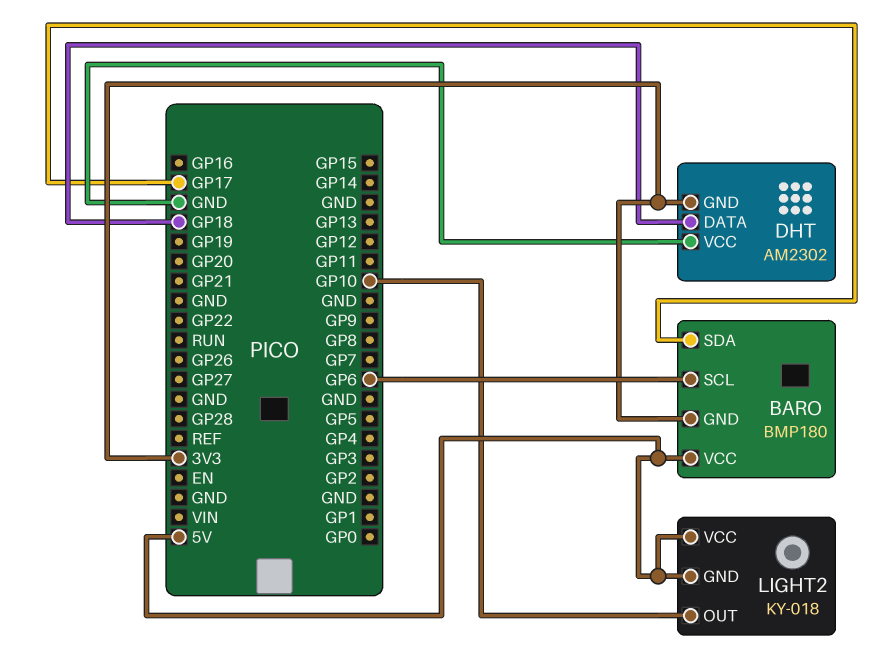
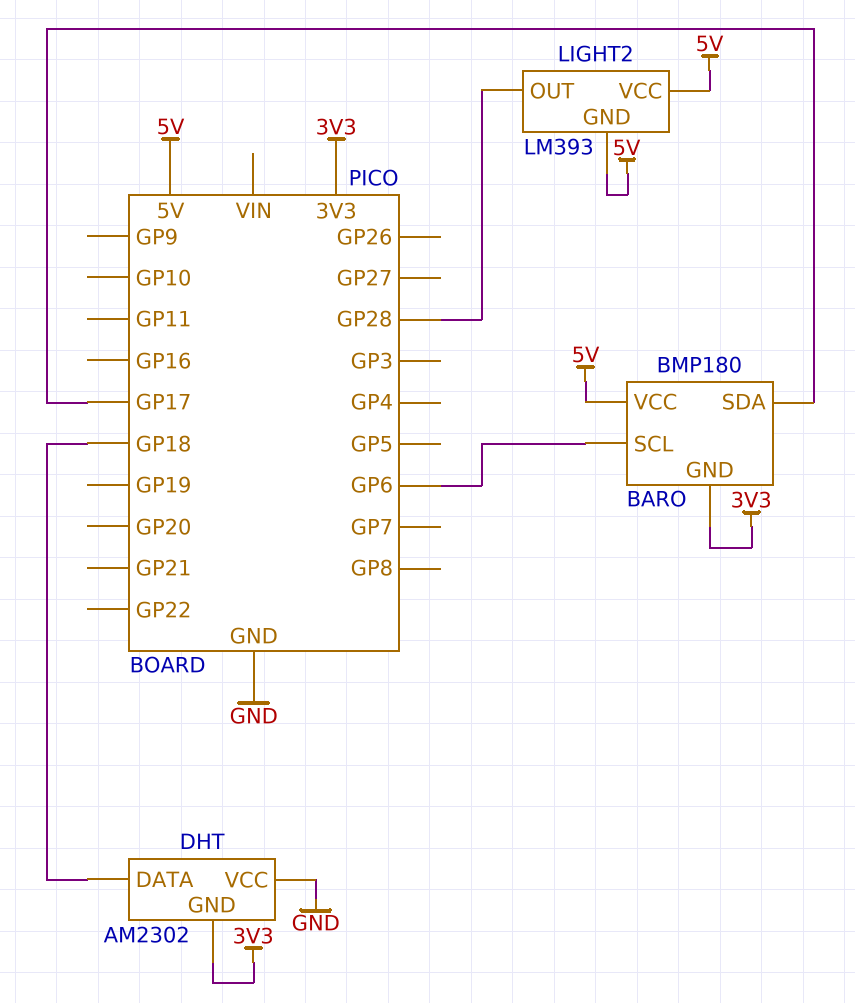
LIGHT2: KY-018 -> LM393
LIGHT2 pin OUT: GP10 -> GP28

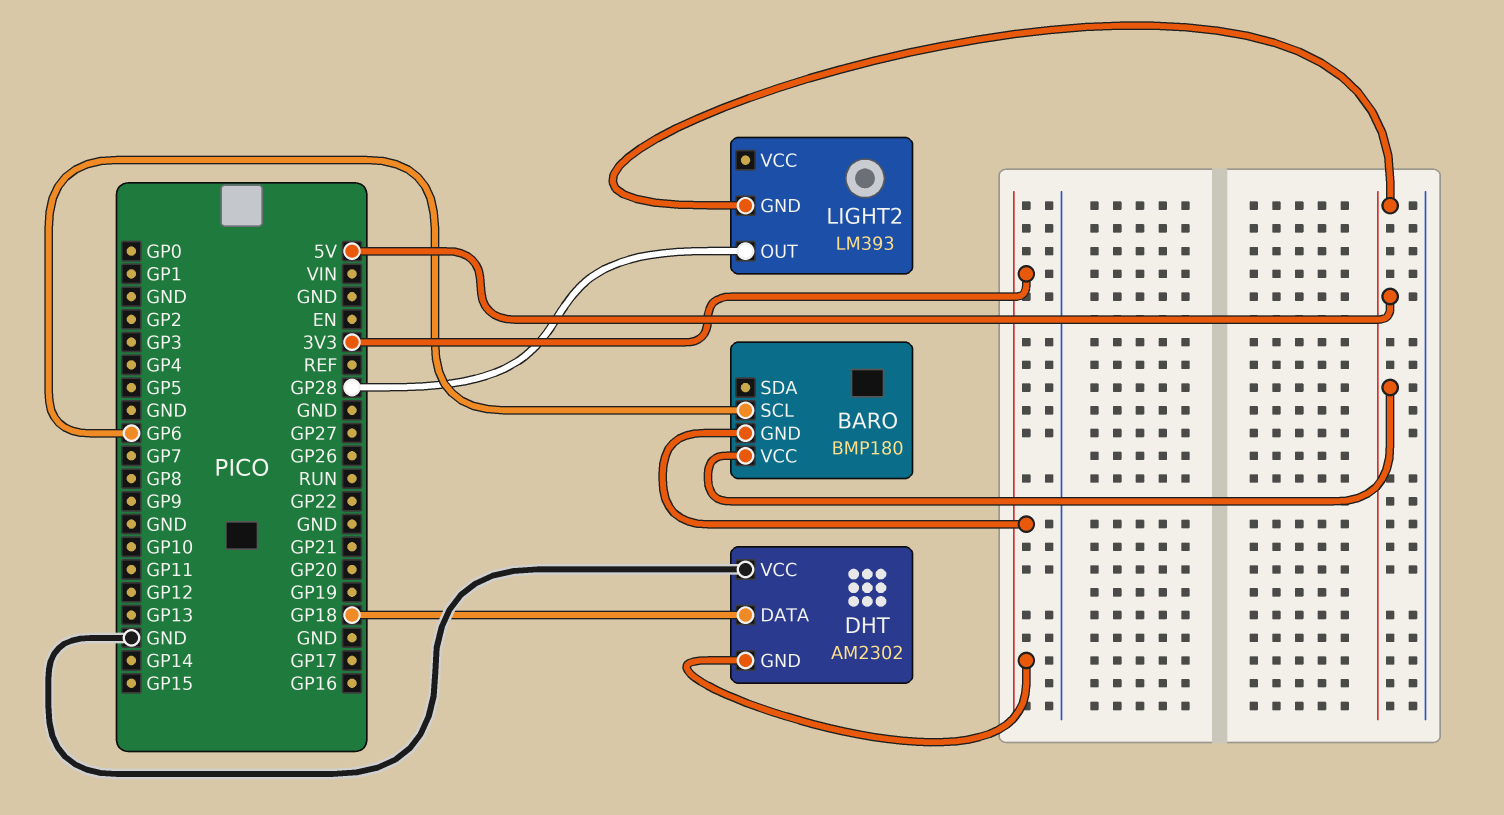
BARO pin SDA: GP17 -> none
LIGHT2 pin VCC: 5V -> none

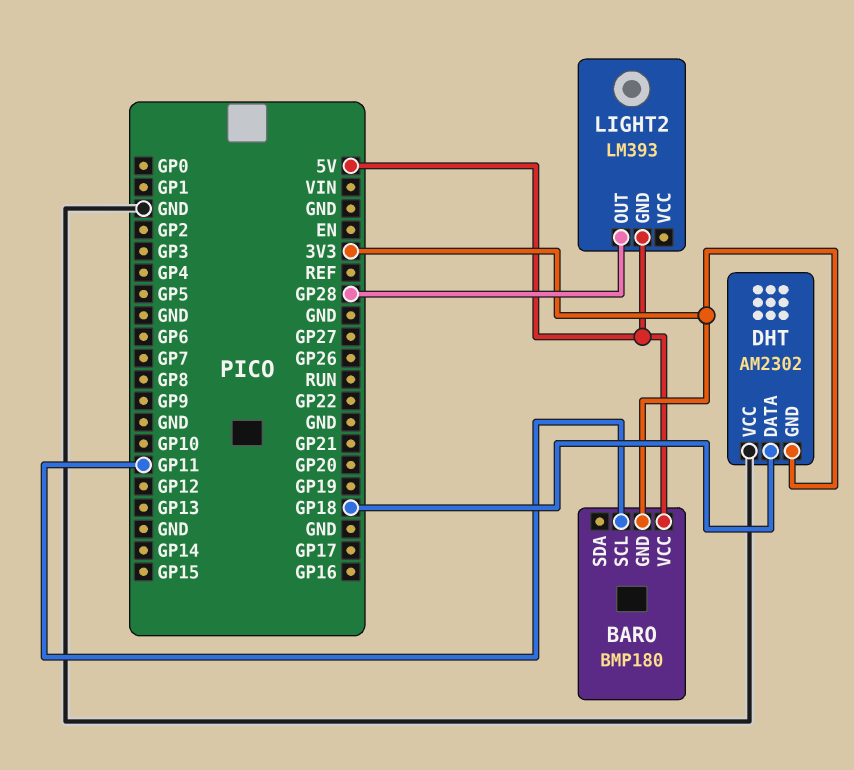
BARO pin SCL: GP6 -> GP11

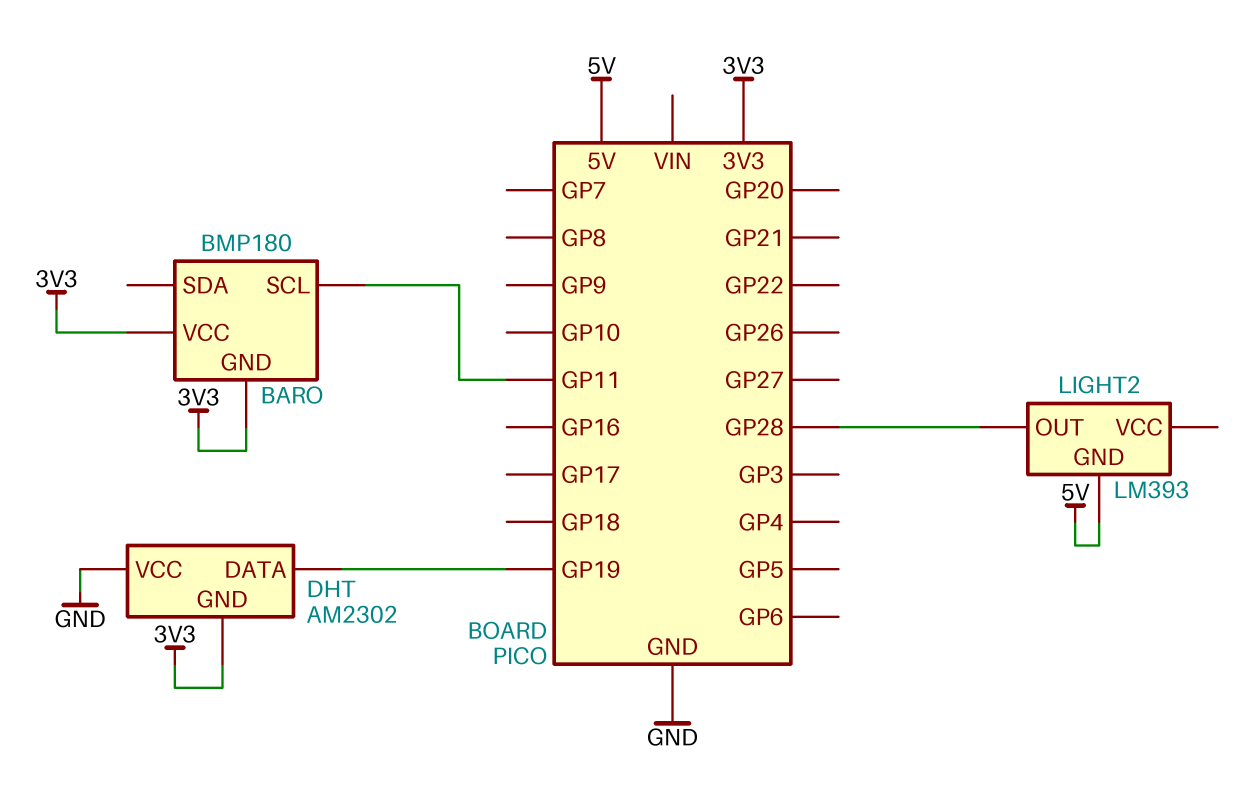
BARO pin VCC: 5V -> 3V3
DHT pin DATA: GP18 -> GP19

